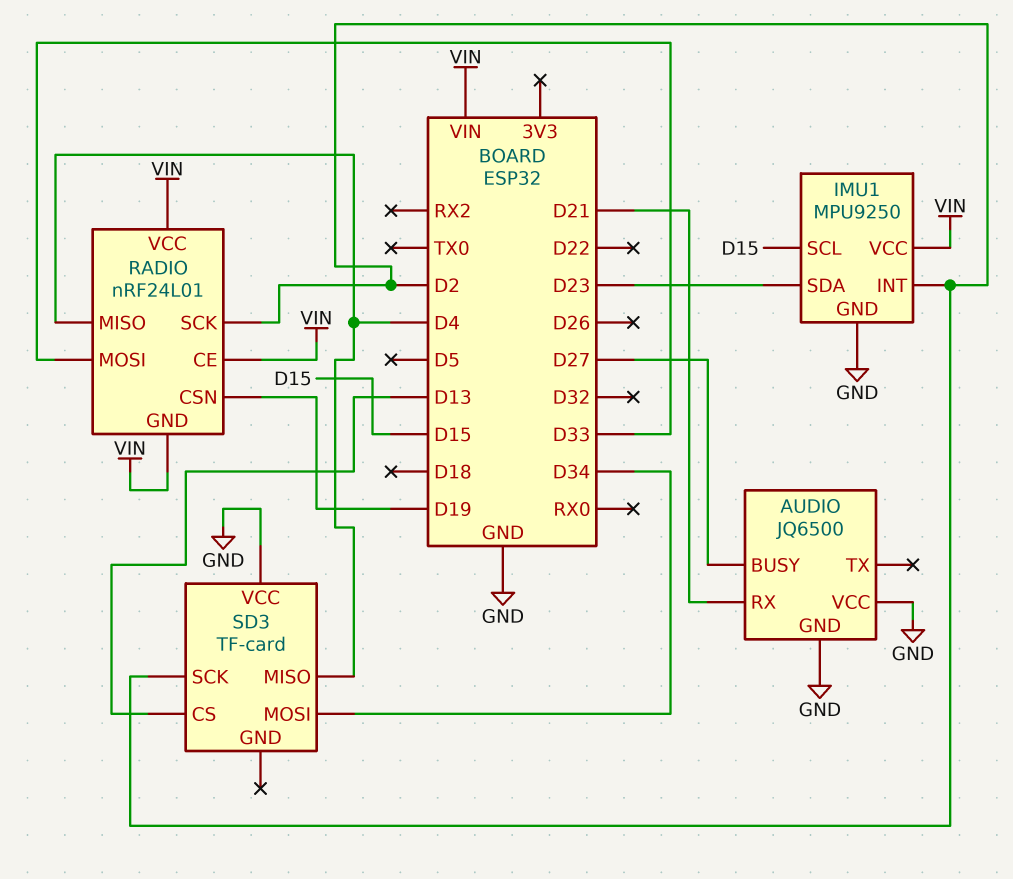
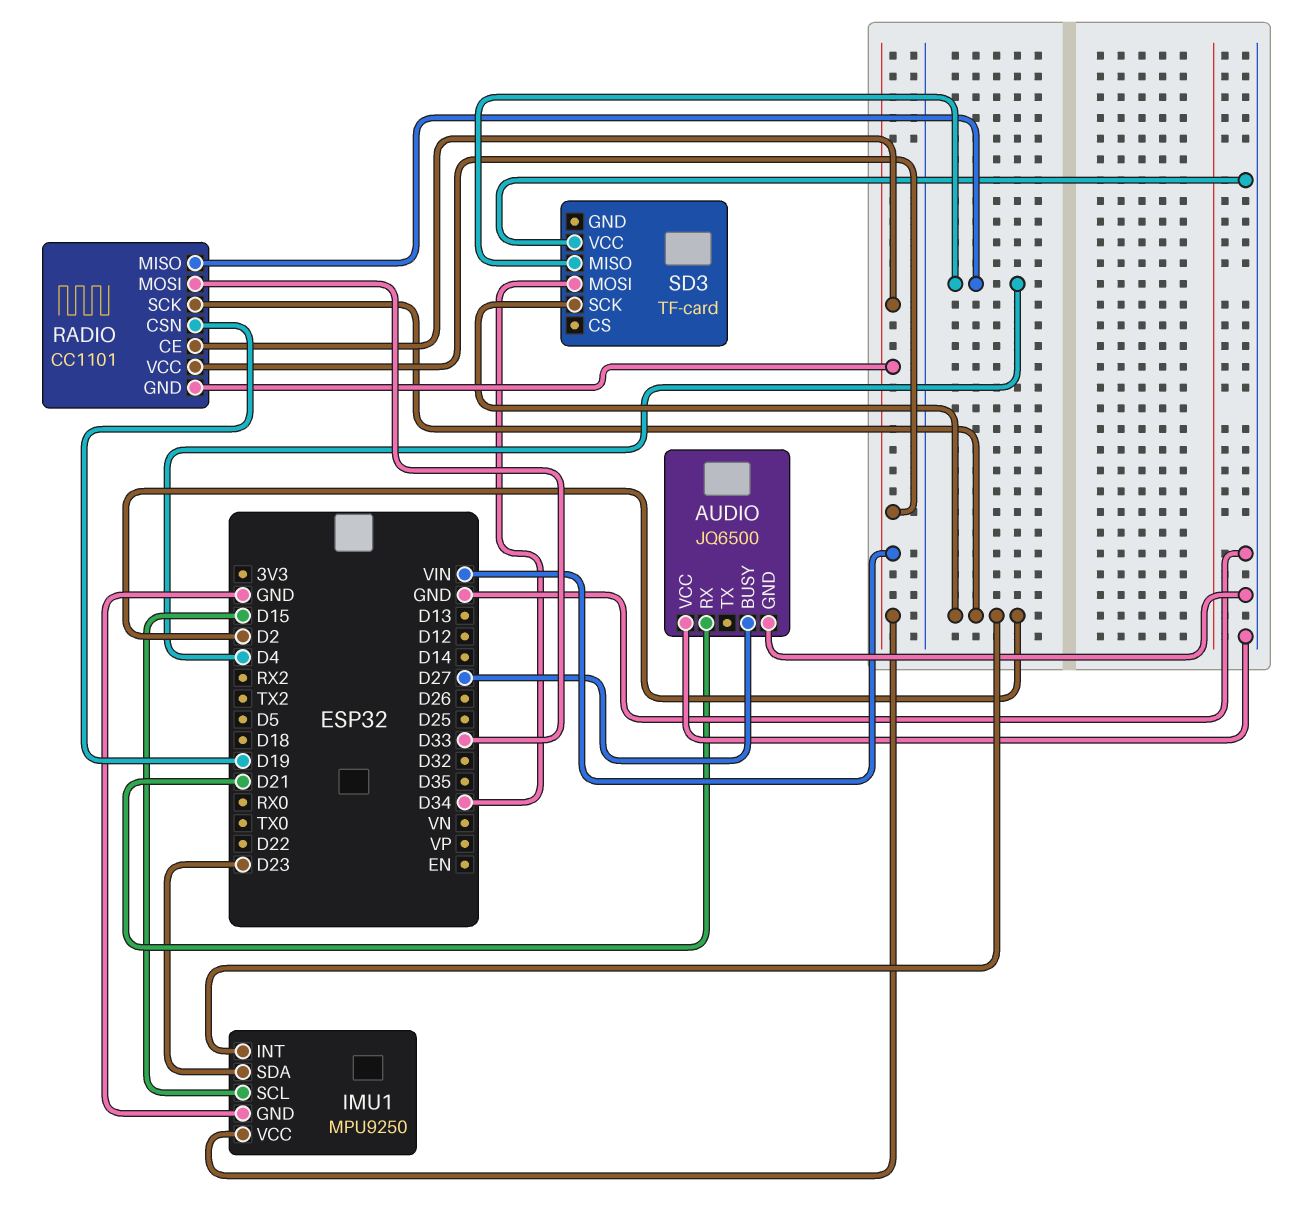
RADIO: nRF24L01 -> CC1101
SD3 pin CS: D13 -> none

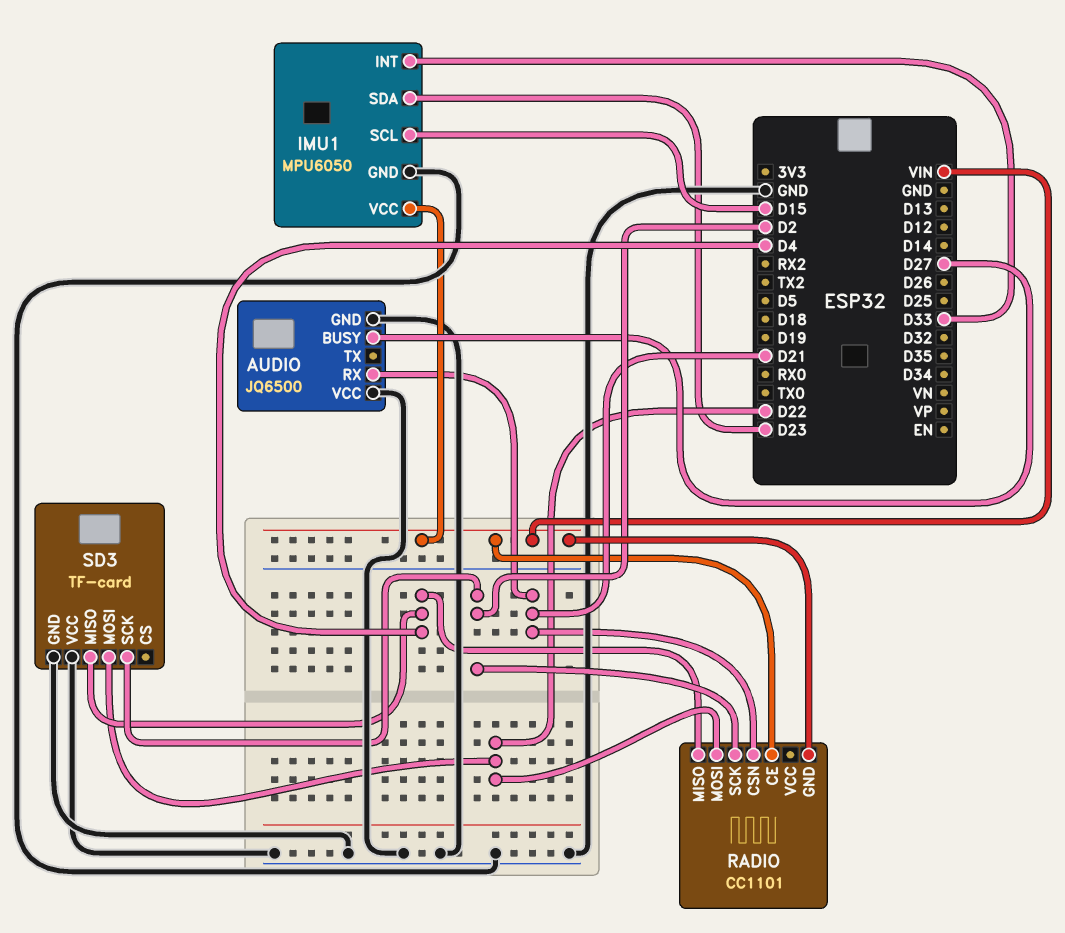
IMU1: MPU9250 -> MPU6050
IMU1 pin INT: D2 -> D33
RADIO pin CSN: D19 -> D21
RADIO pin MOSI: D33 -> D22
RADIO pin VCC: VIN -> none
SD3 pin GND: none -> GND
SD3 pin MOSI: D34 -> D22

